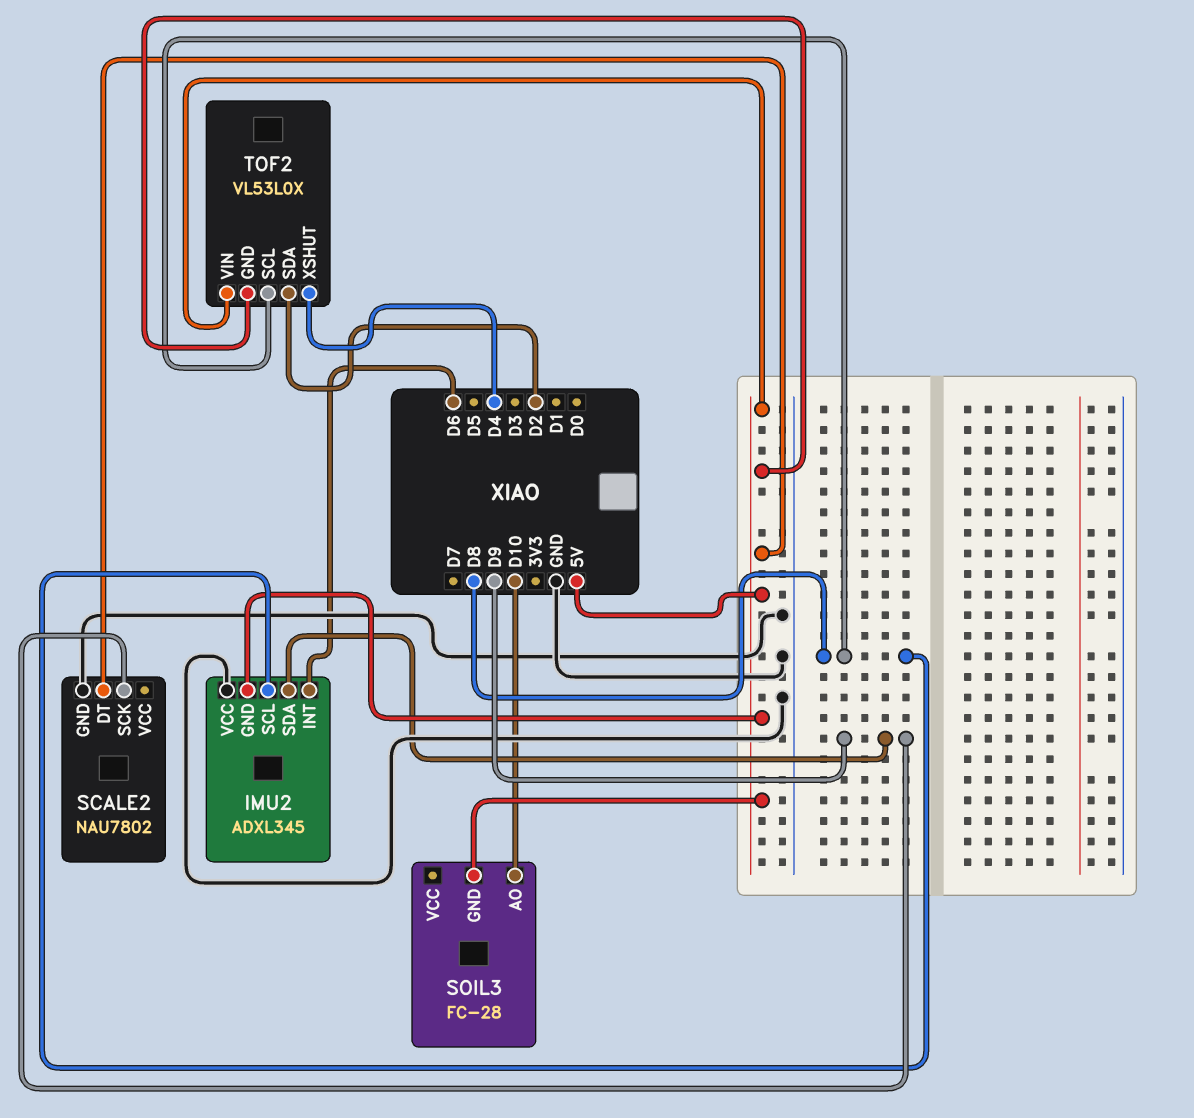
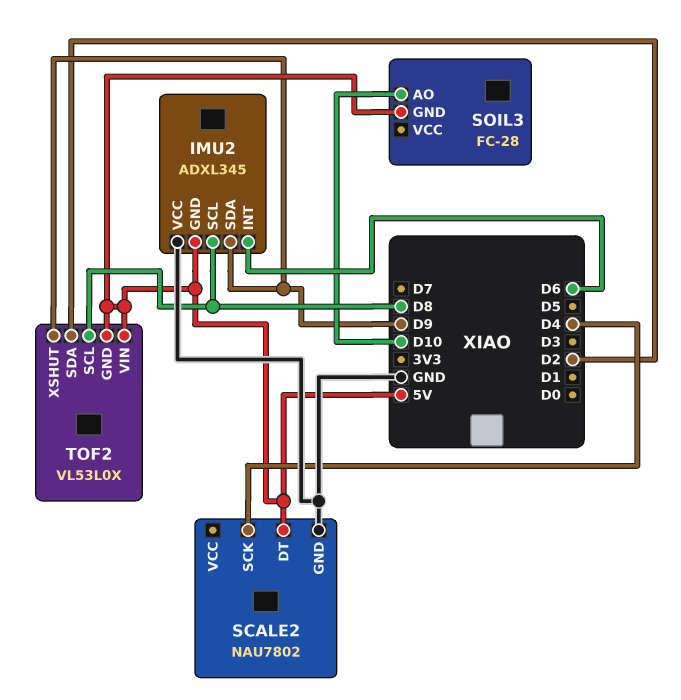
SCALE2 pin SCK: D9 -> D4
TOF2 pin XSHUT: D4 -> D9

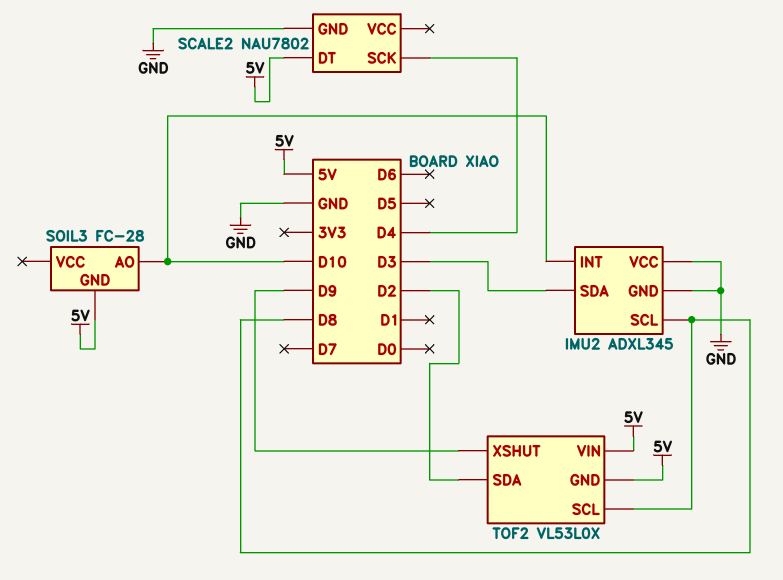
IMU2 pin GND: 5V -> GND
IMU2 pin INT: D6 -> D10
IMU2 pin SDA: D9 -> D3

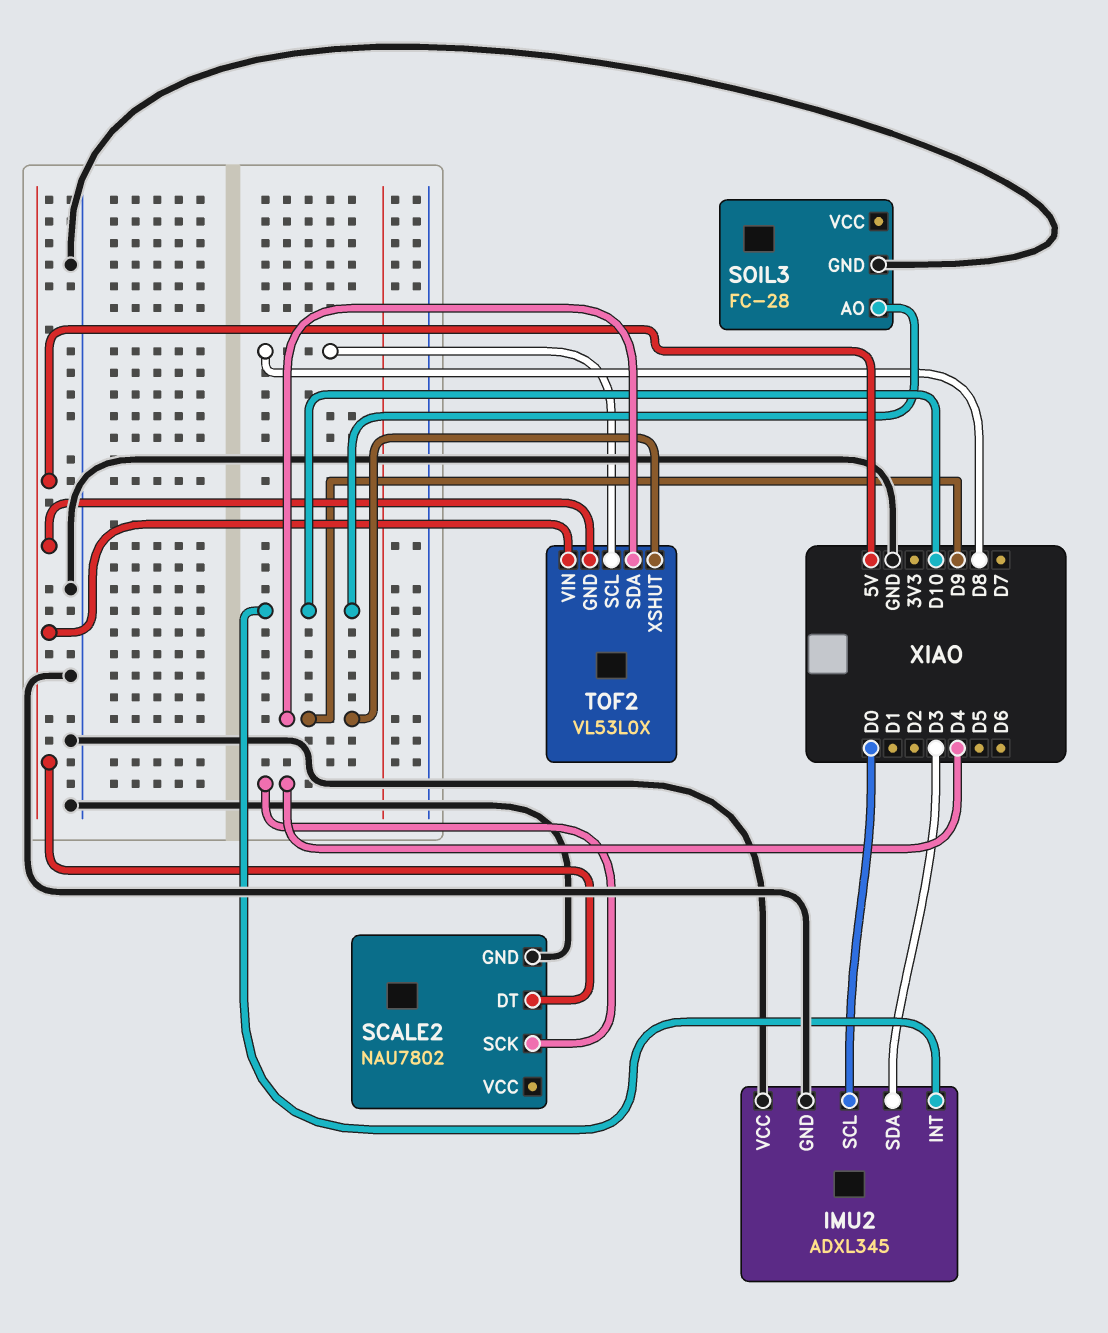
IMU2 pin SCL: D8 -> D0
SOIL3 pin GND: 5V -> GND
TOF2 pin SDA: D2 -> D9

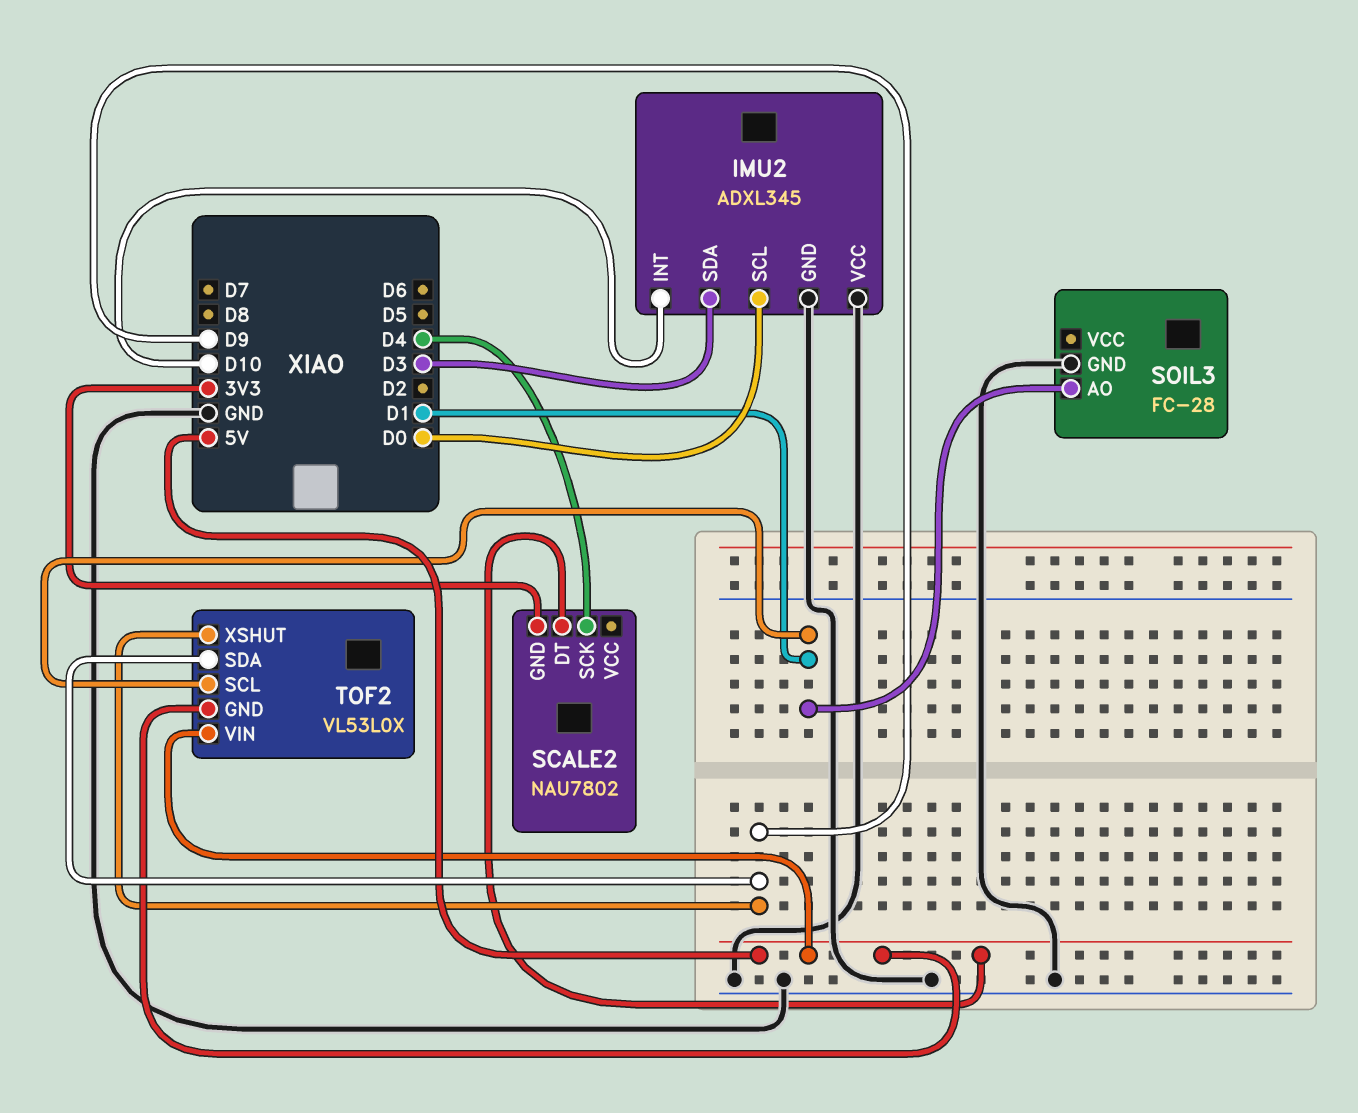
SCALE2 pin GND: GND -> 3V3
SOIL3 pin AO: D10 -> D1
TOF2 pin SCL: D8 -> D1

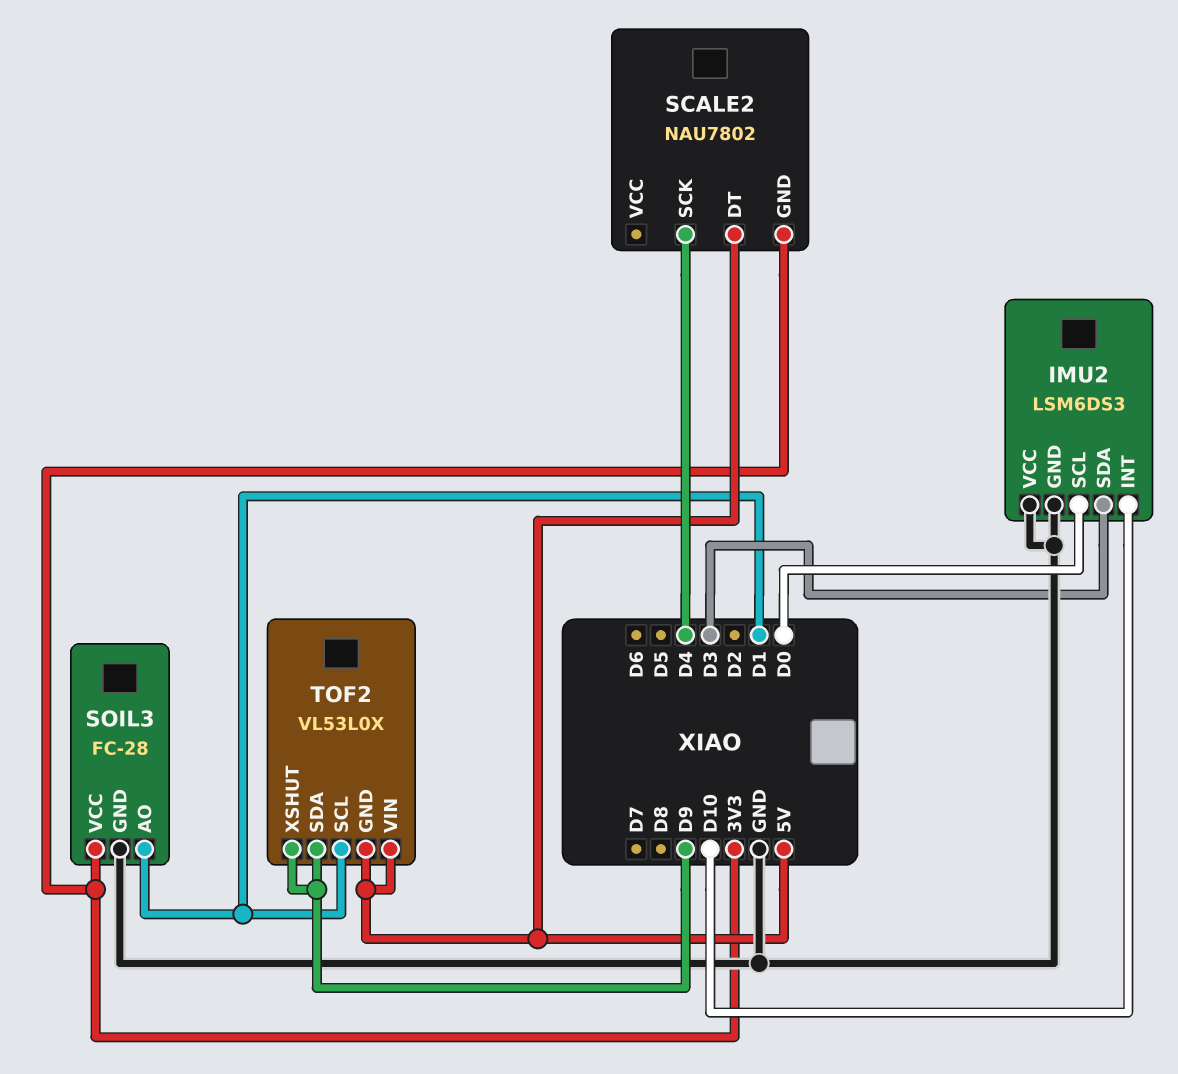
IMU2: ADXL345 -> LSM6DS3
SOIL3 pin VCC: none -> 3V3

